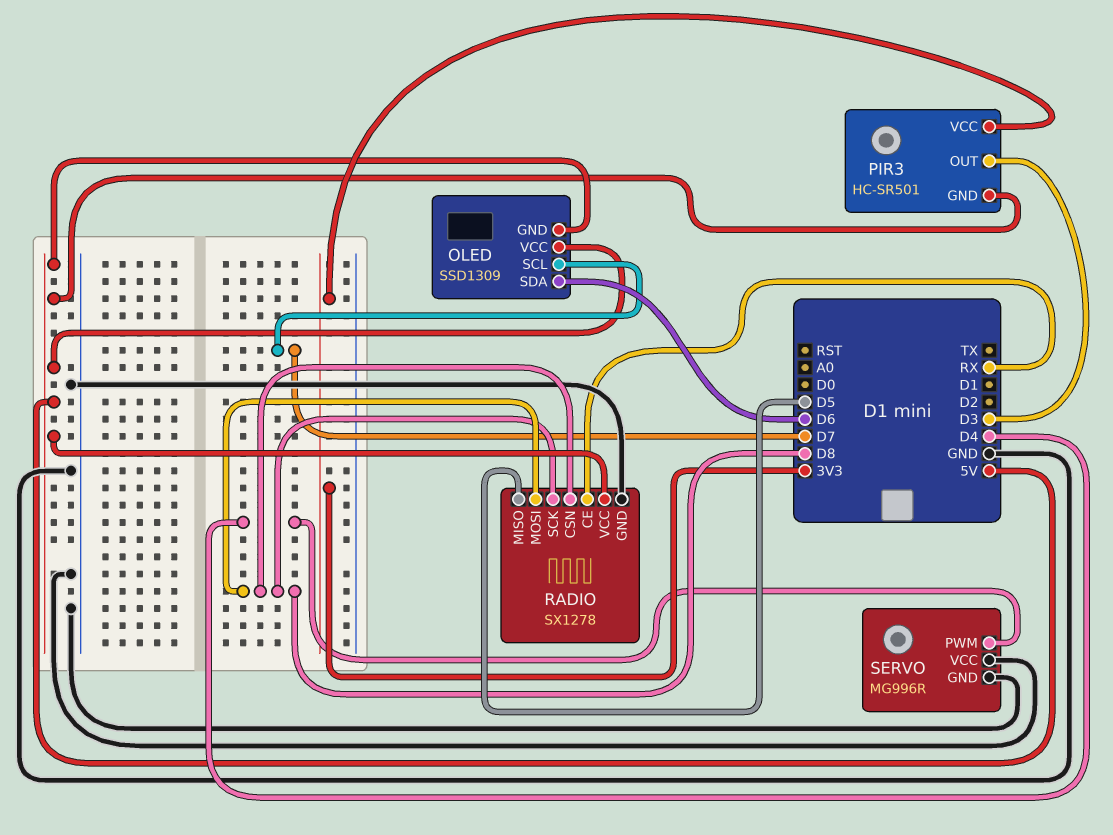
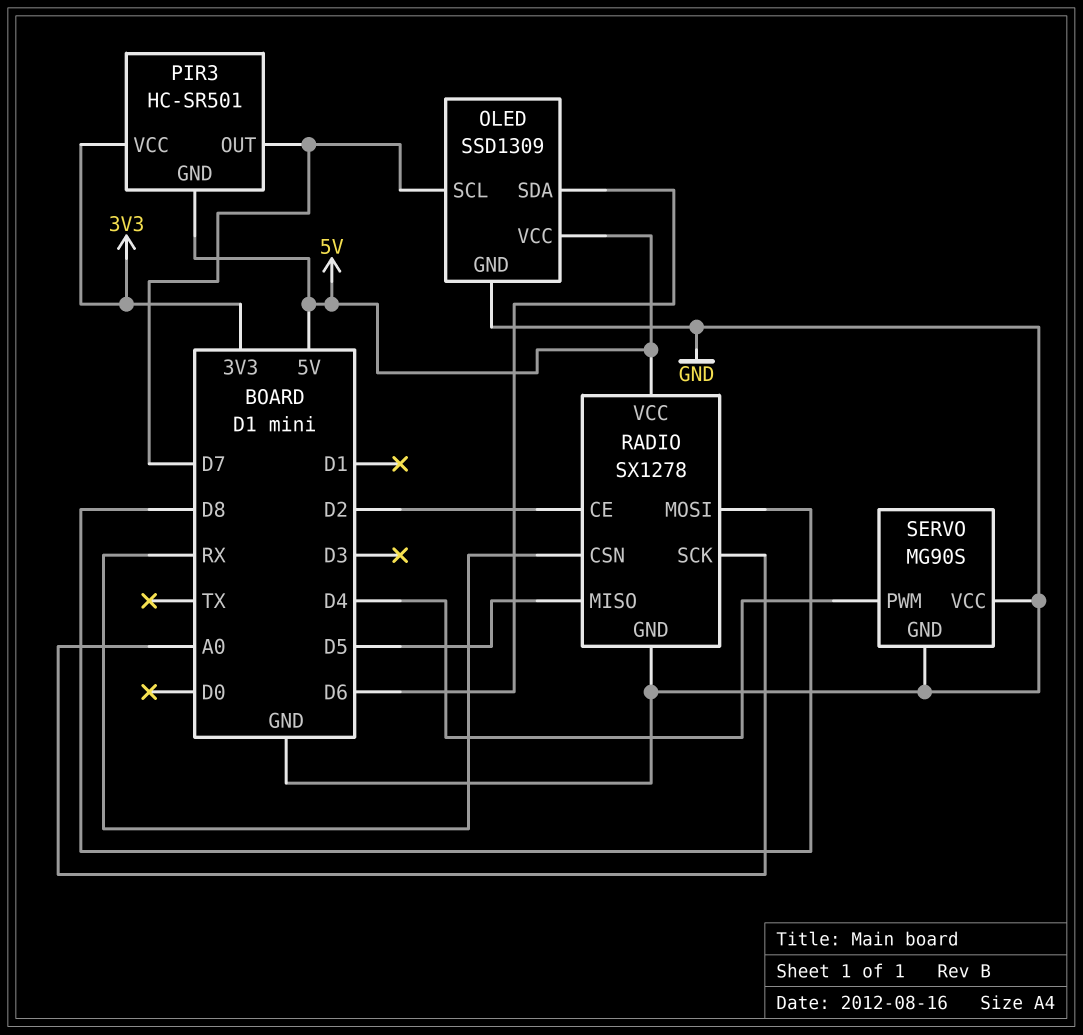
OLED pin GND: 5V -> GND
PIR3 pin OUT: D3 -> D7
RADIO pin CE: RX -> D2
RADIO pin CSN: D8 -> RX
RADIO pin SCK: D8 -> A0
SERVO: MG996R -> MG90S

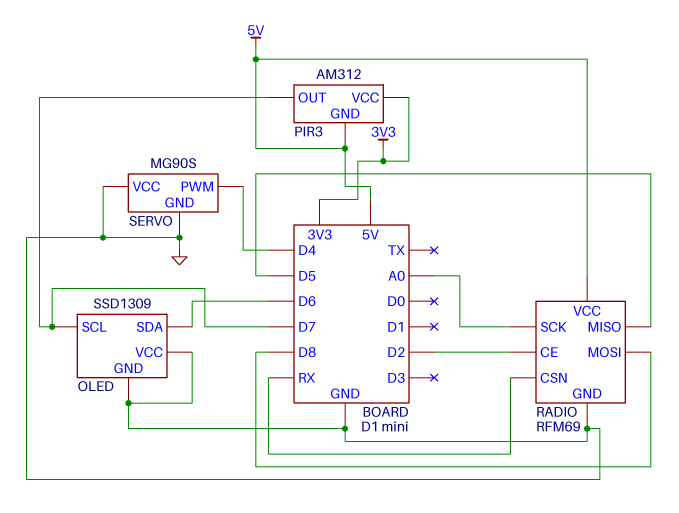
OLED pin VCC: 5V -> GND
PIR3: HC-SR501 -> AM312
RADIO: SX1278 -> RFM69

